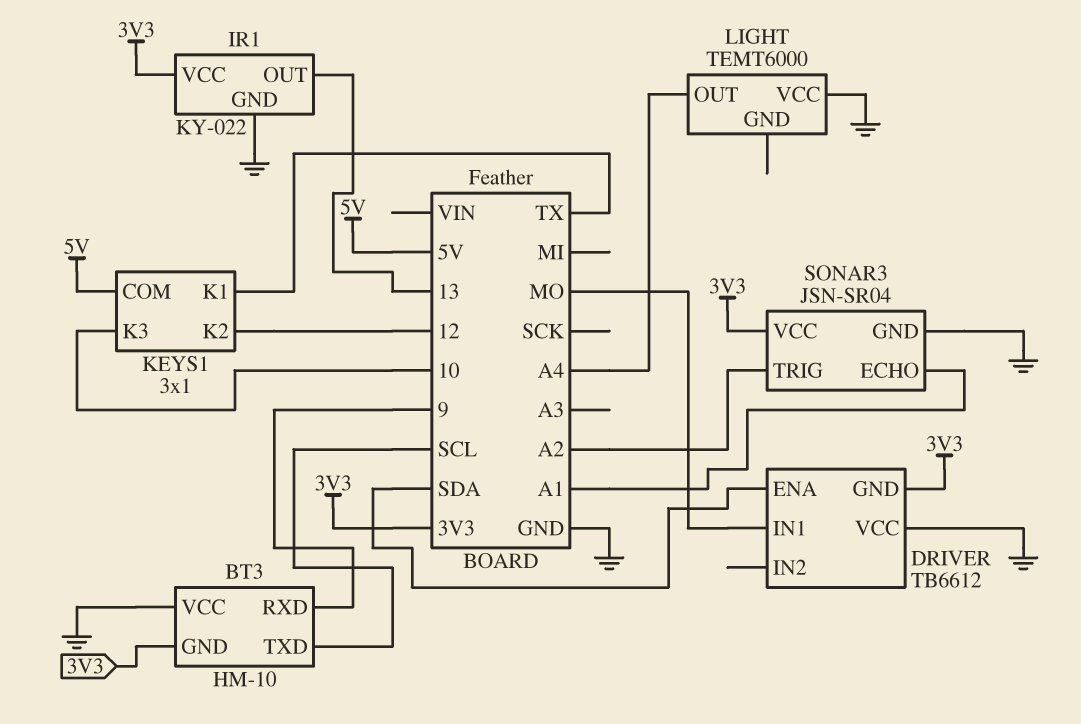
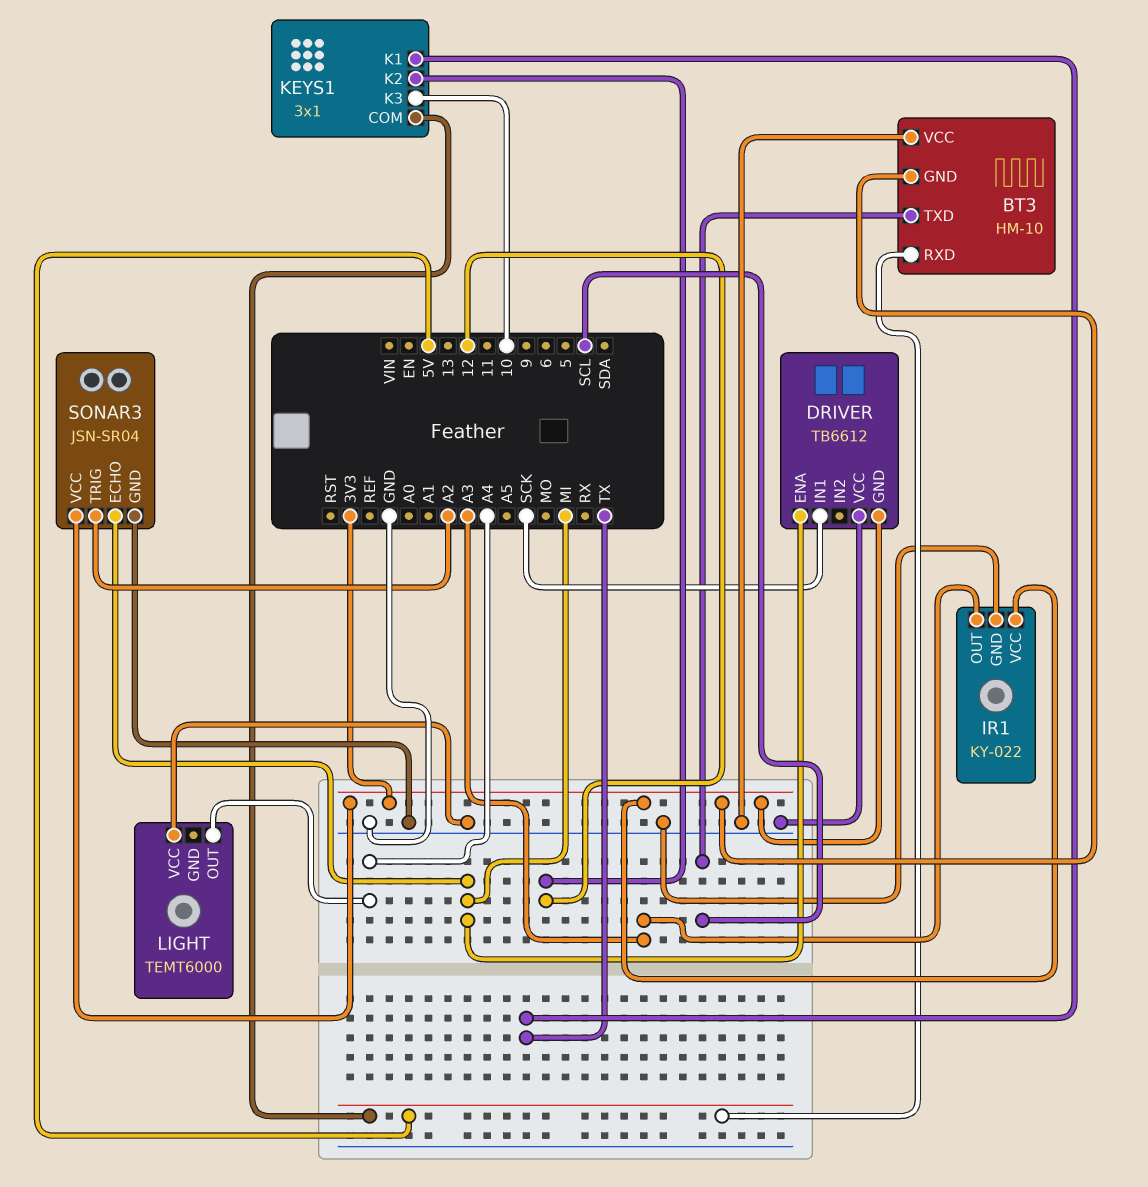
BT3 pin RXD: 9 -> 5V
DRIVER pin ENA: SDA -> MI
DRIVER pin IN1: MO -> SCK
IR1 pin OUT: 13 -> A3
SONAR3 pin ECHO: A1 -> MI

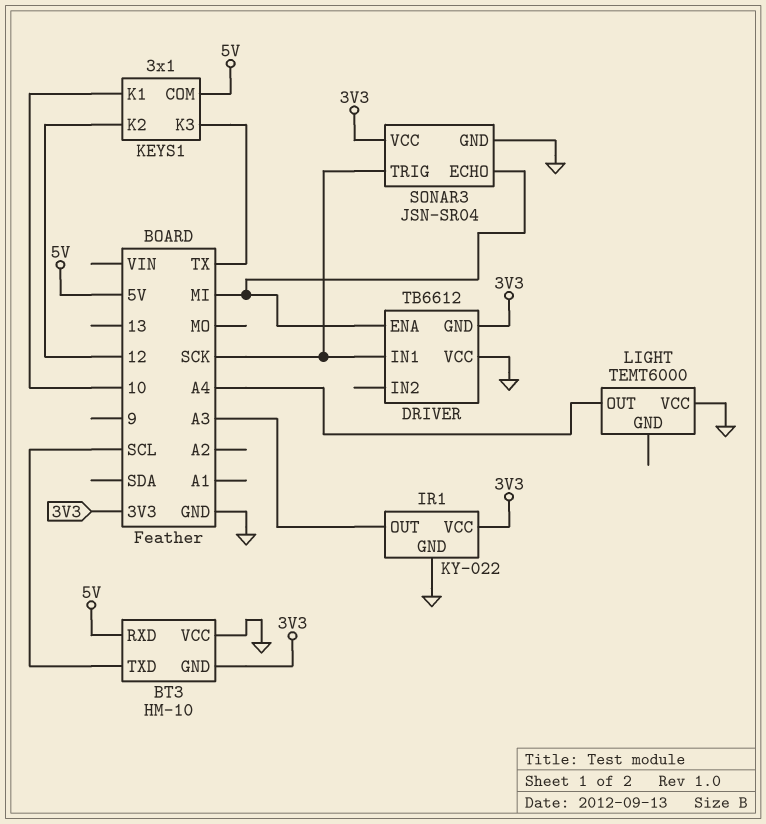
KEYS1 pin K1: TX -> 10
KEYS1 pin K3: 10 -> TX
SONAR3 pin TRIG: A2 -> SCK

